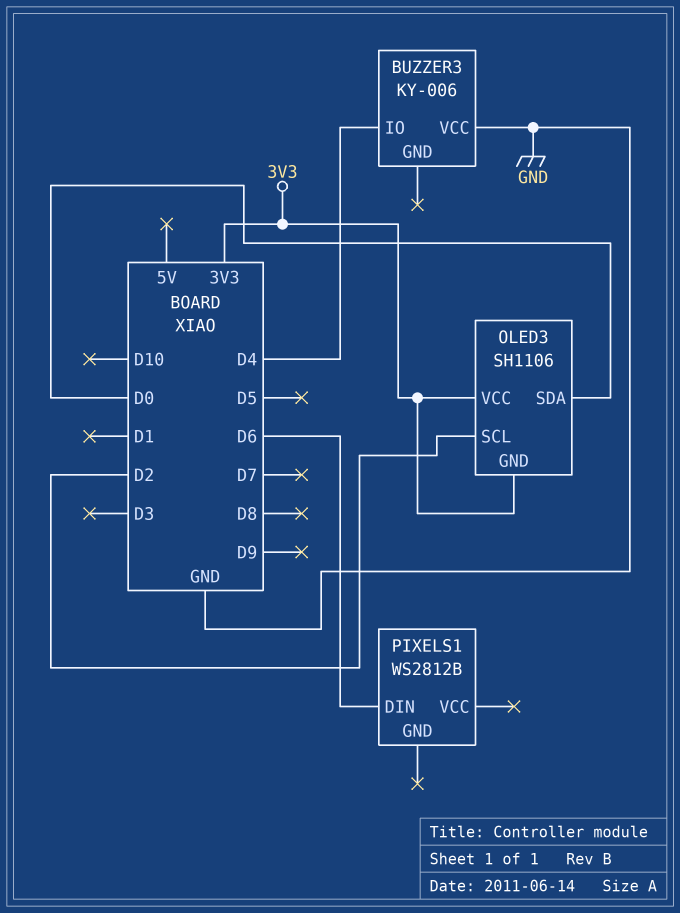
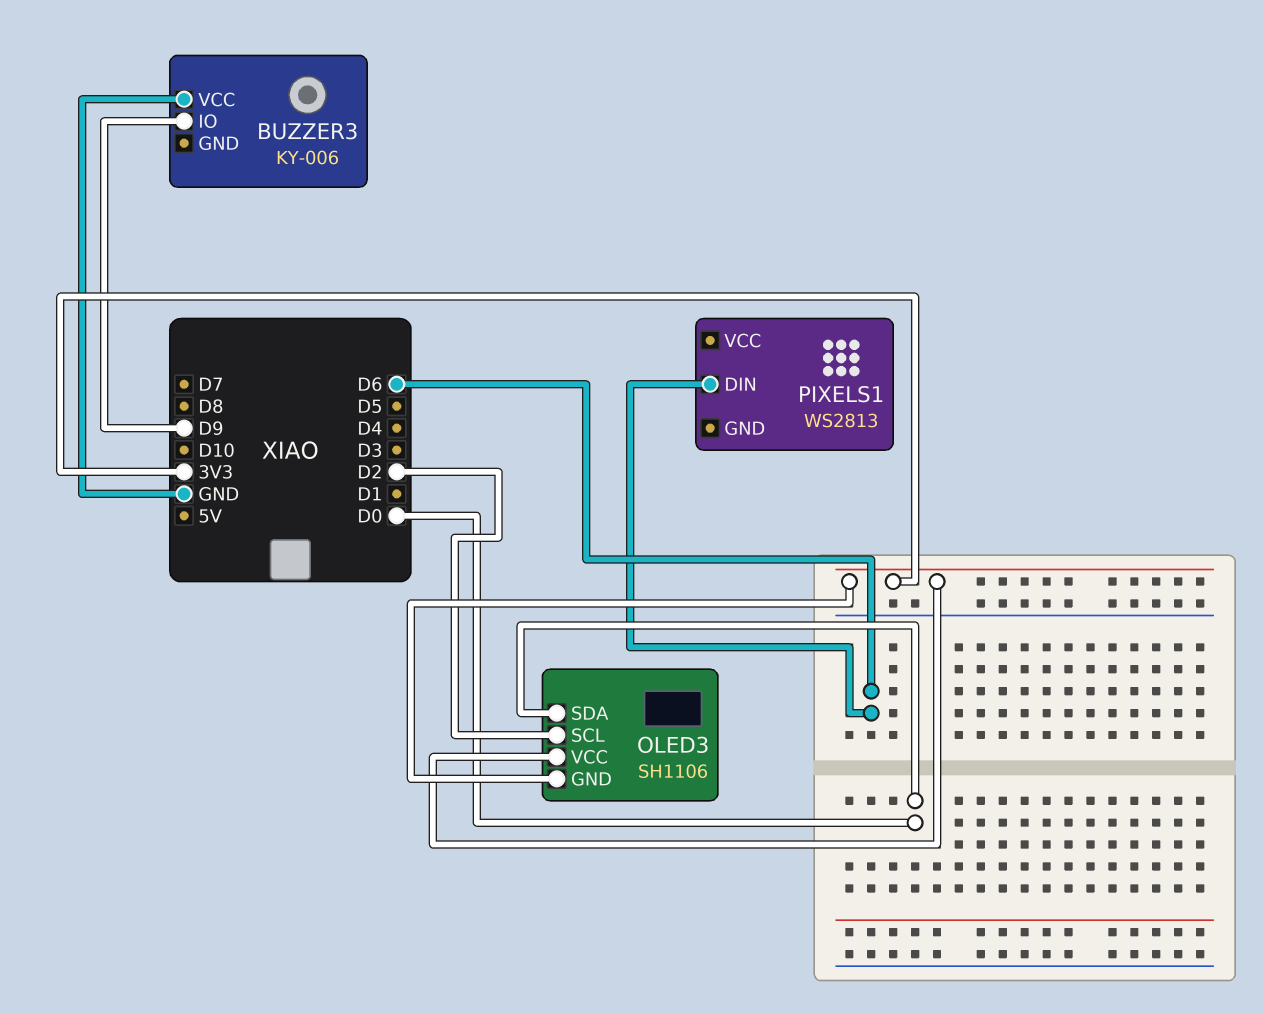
BUZZER3 pin IO: D4 -> D9
PIXELS1: WS2812B -> WS2813

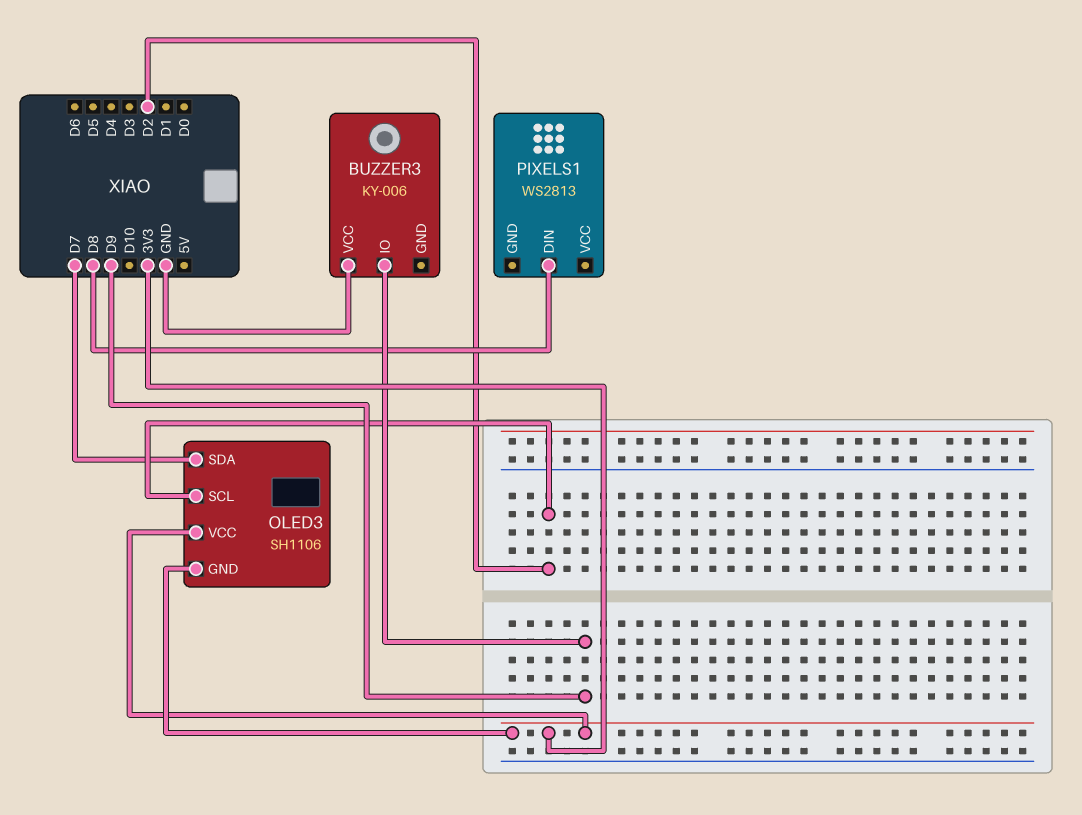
OLED3 pin SDA: D0 -> D7
PIXELS1 pin DIN: D6 -> D8

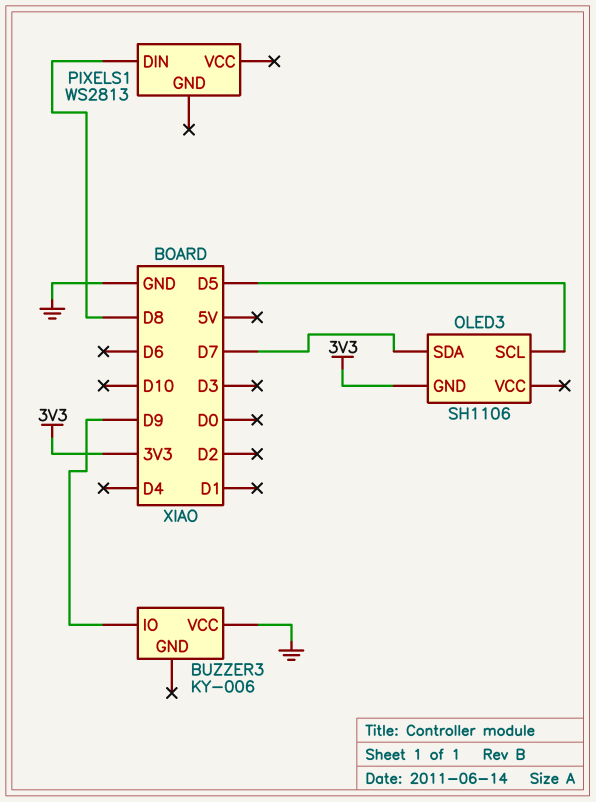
OLED3 pin SCL: D2 -> D5
OLED3 pin VCC: 3V3 -> none

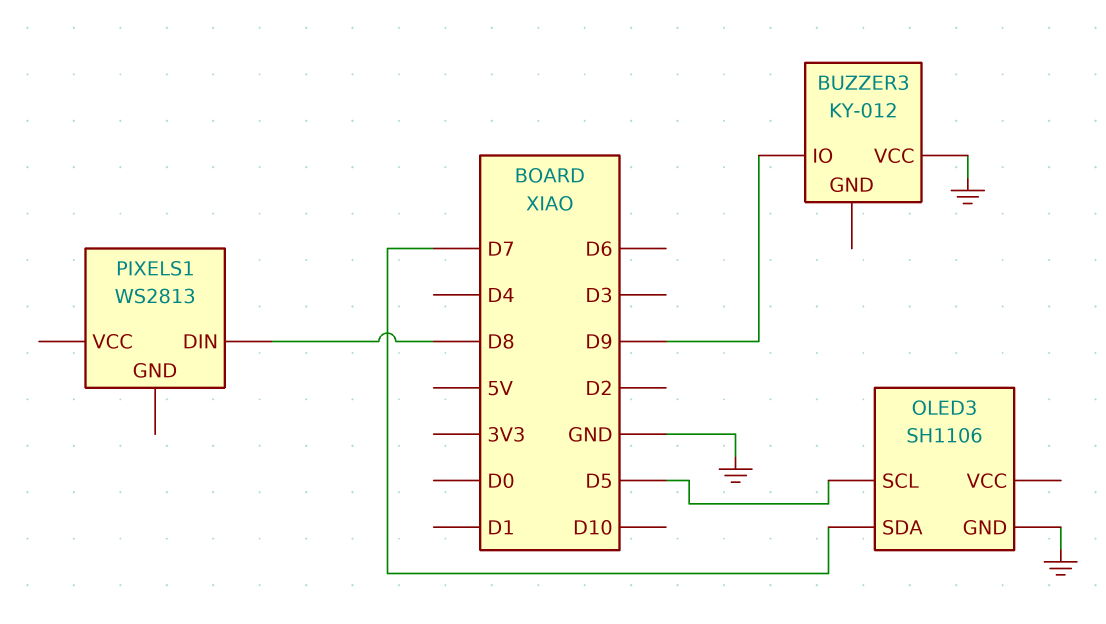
BUZZER3: KY-006 -> KY-012
OLED3 pin GND: 3V3 -> GND

